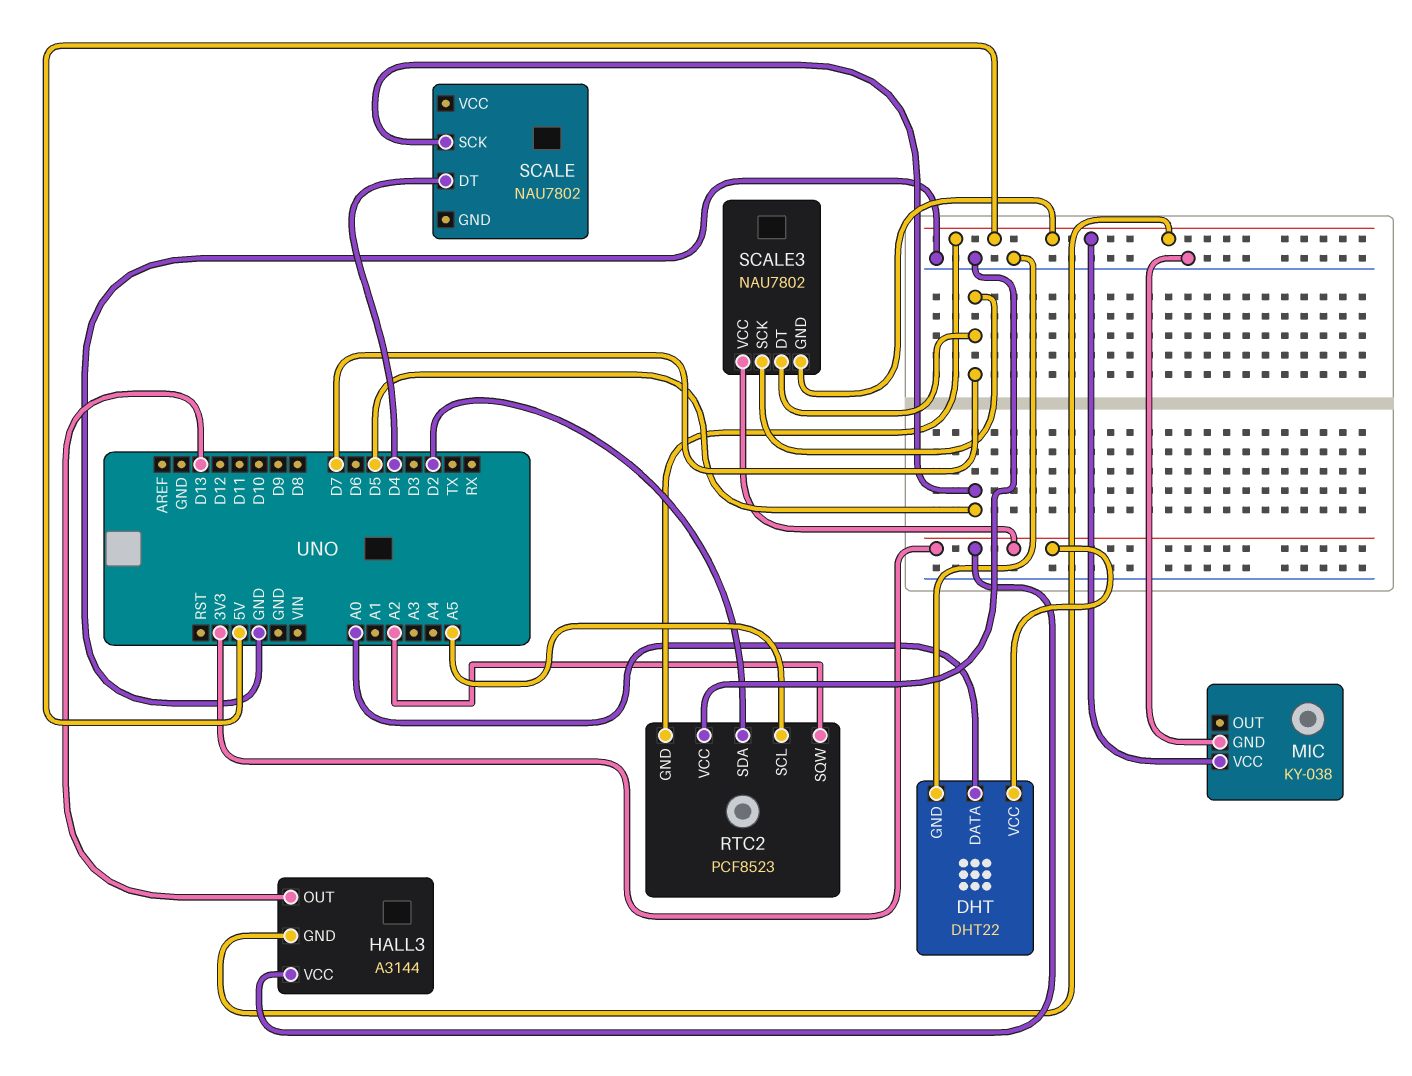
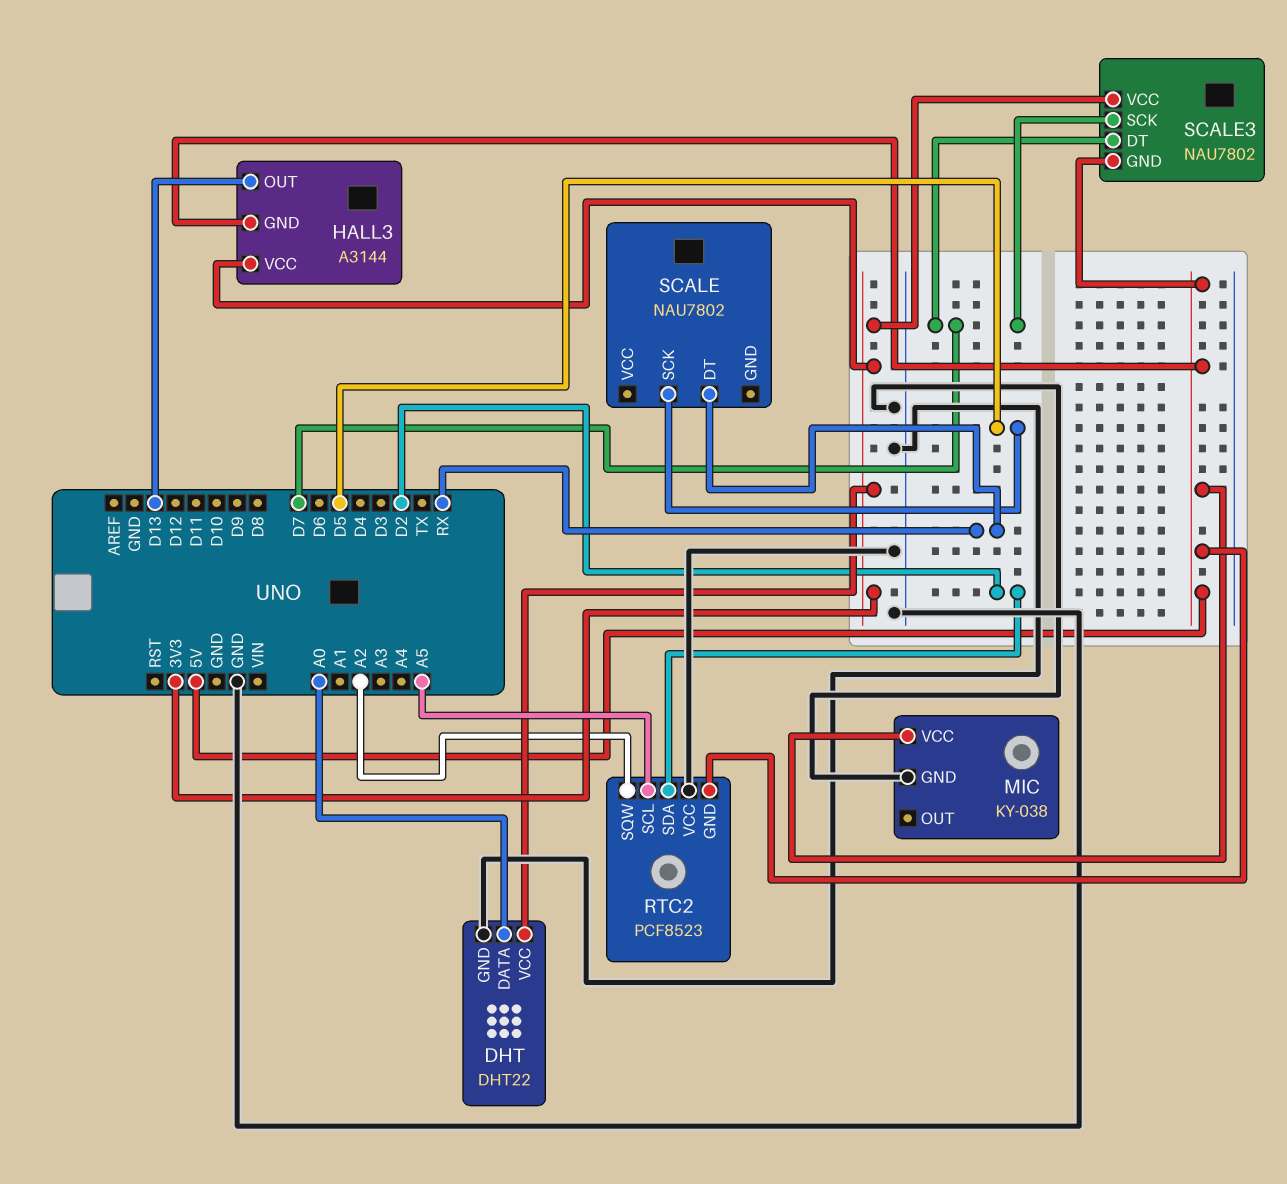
SCALE pin DT: D4 -> RX

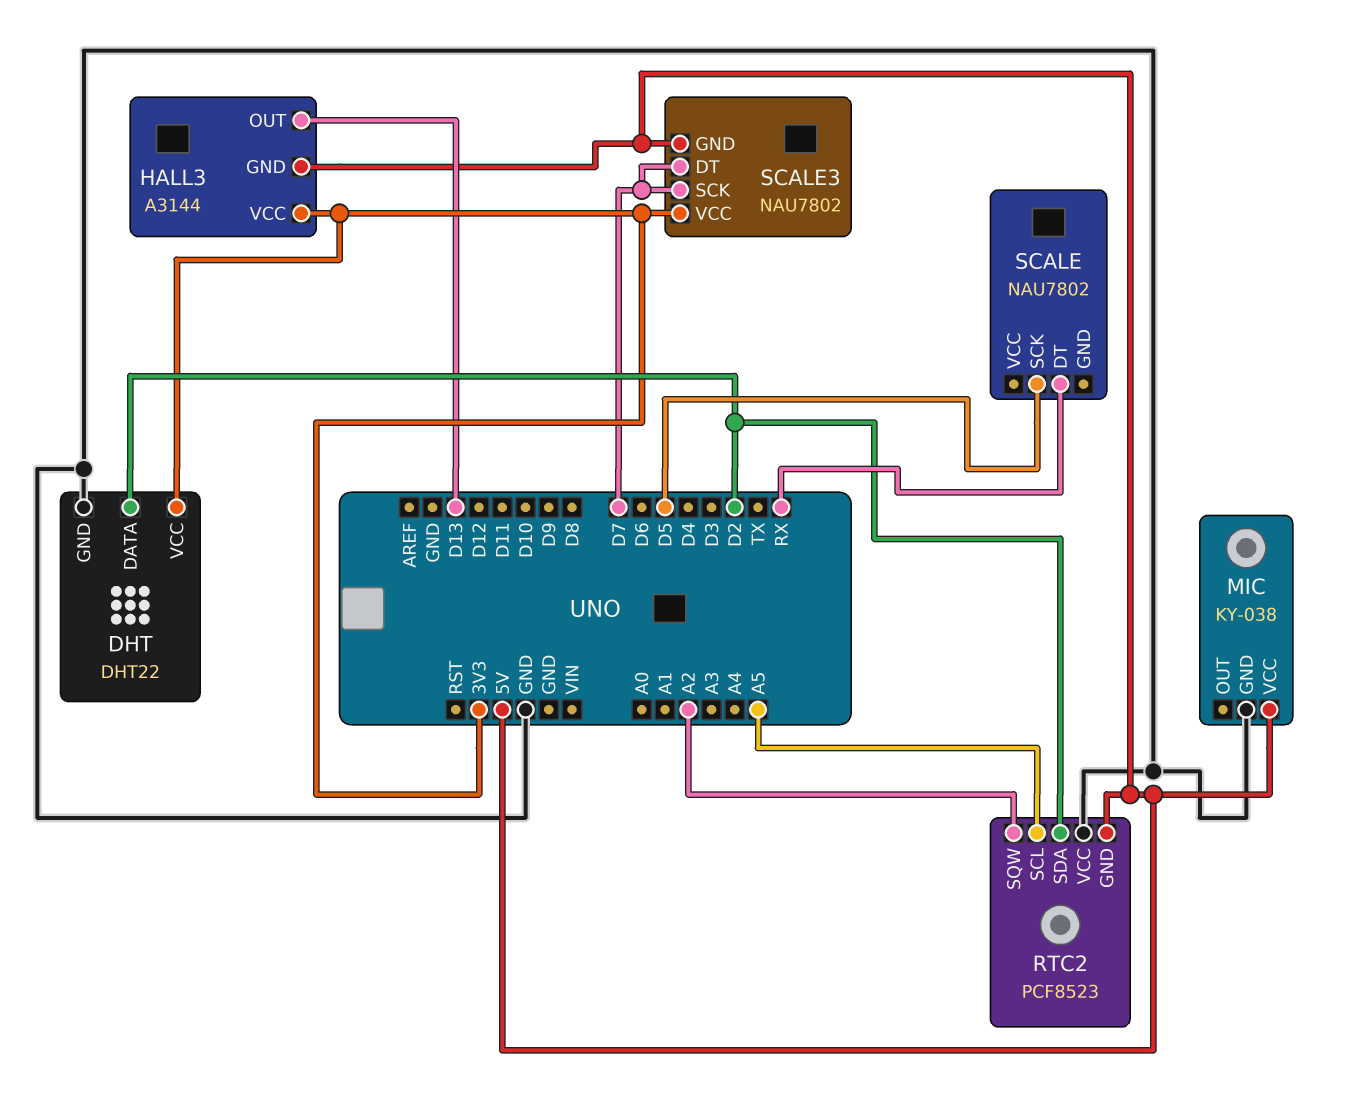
DHT pin DATA: A0 -> D2

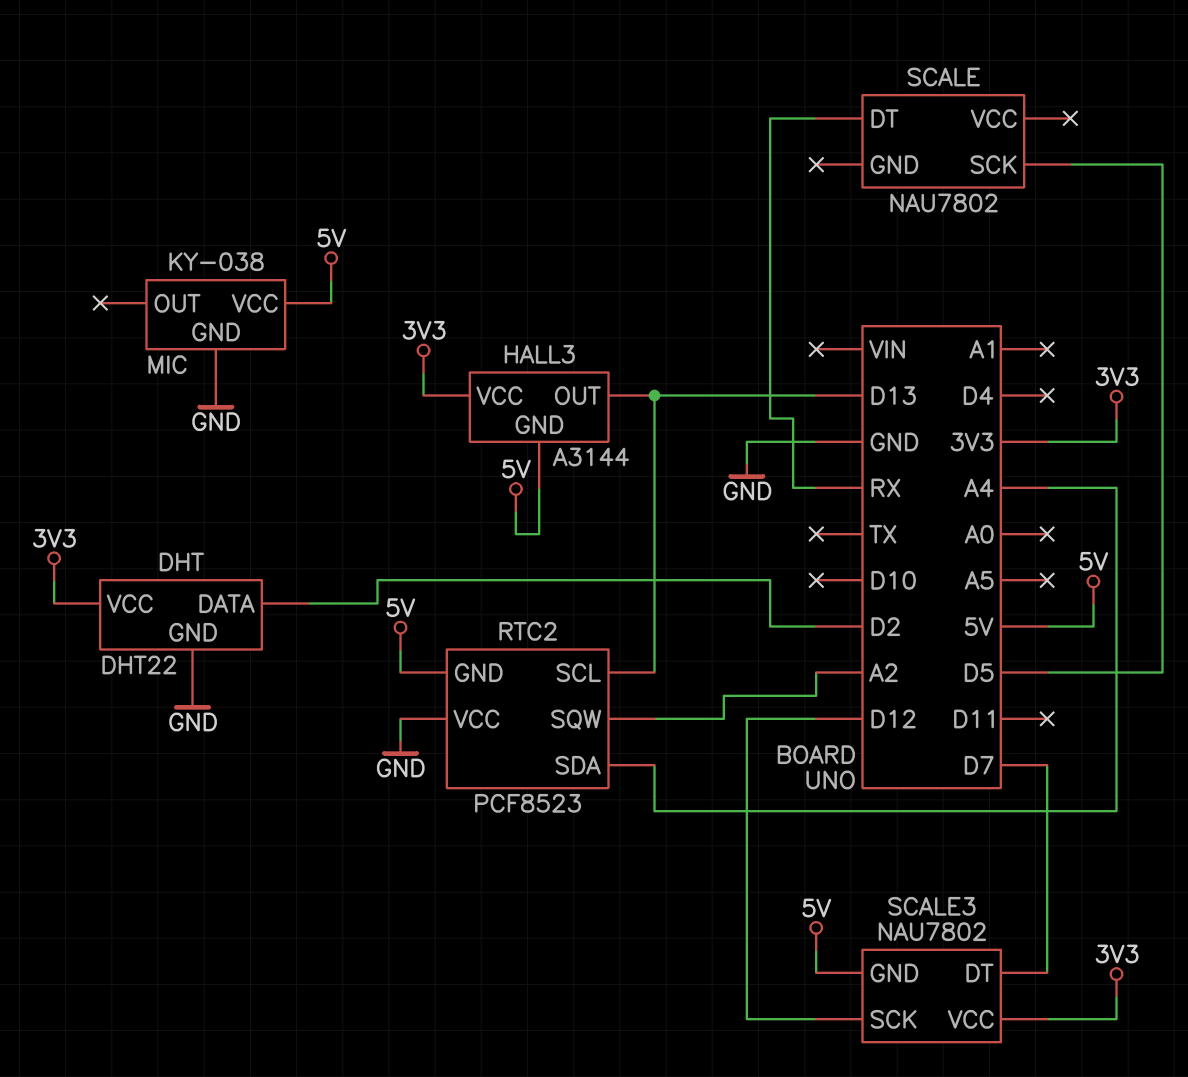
RTC2 pin SCL: A5 -> D13
RTC2 pin SDA: D2 -> A4
SCALE3 pin SCK: D7 -> D12

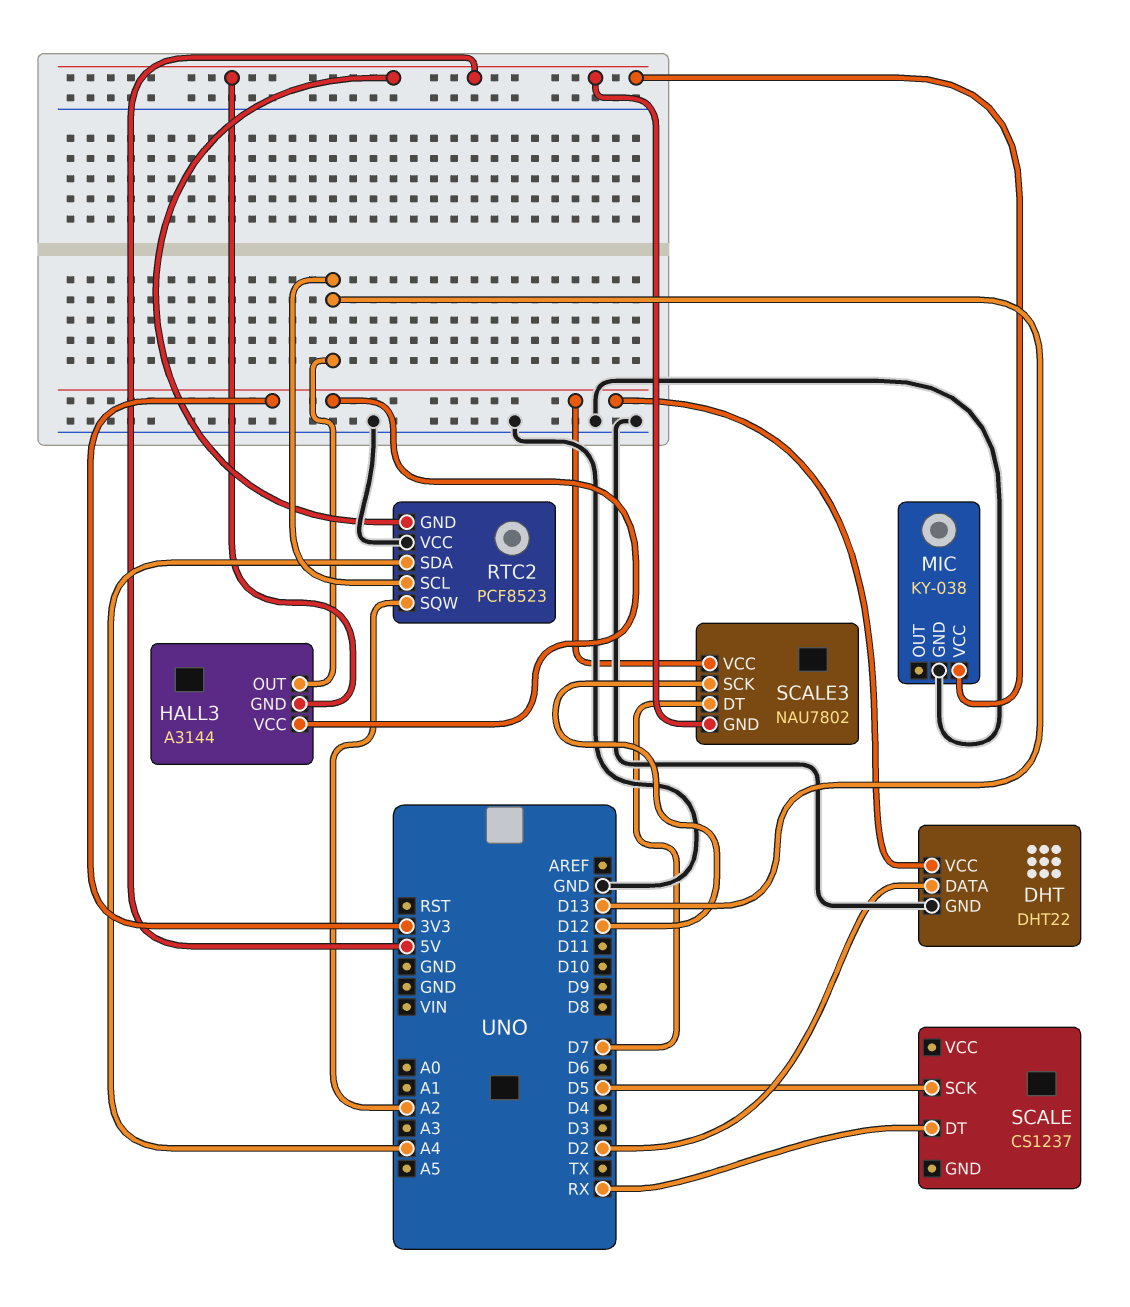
SCALE: NAU7802 -> CS1237

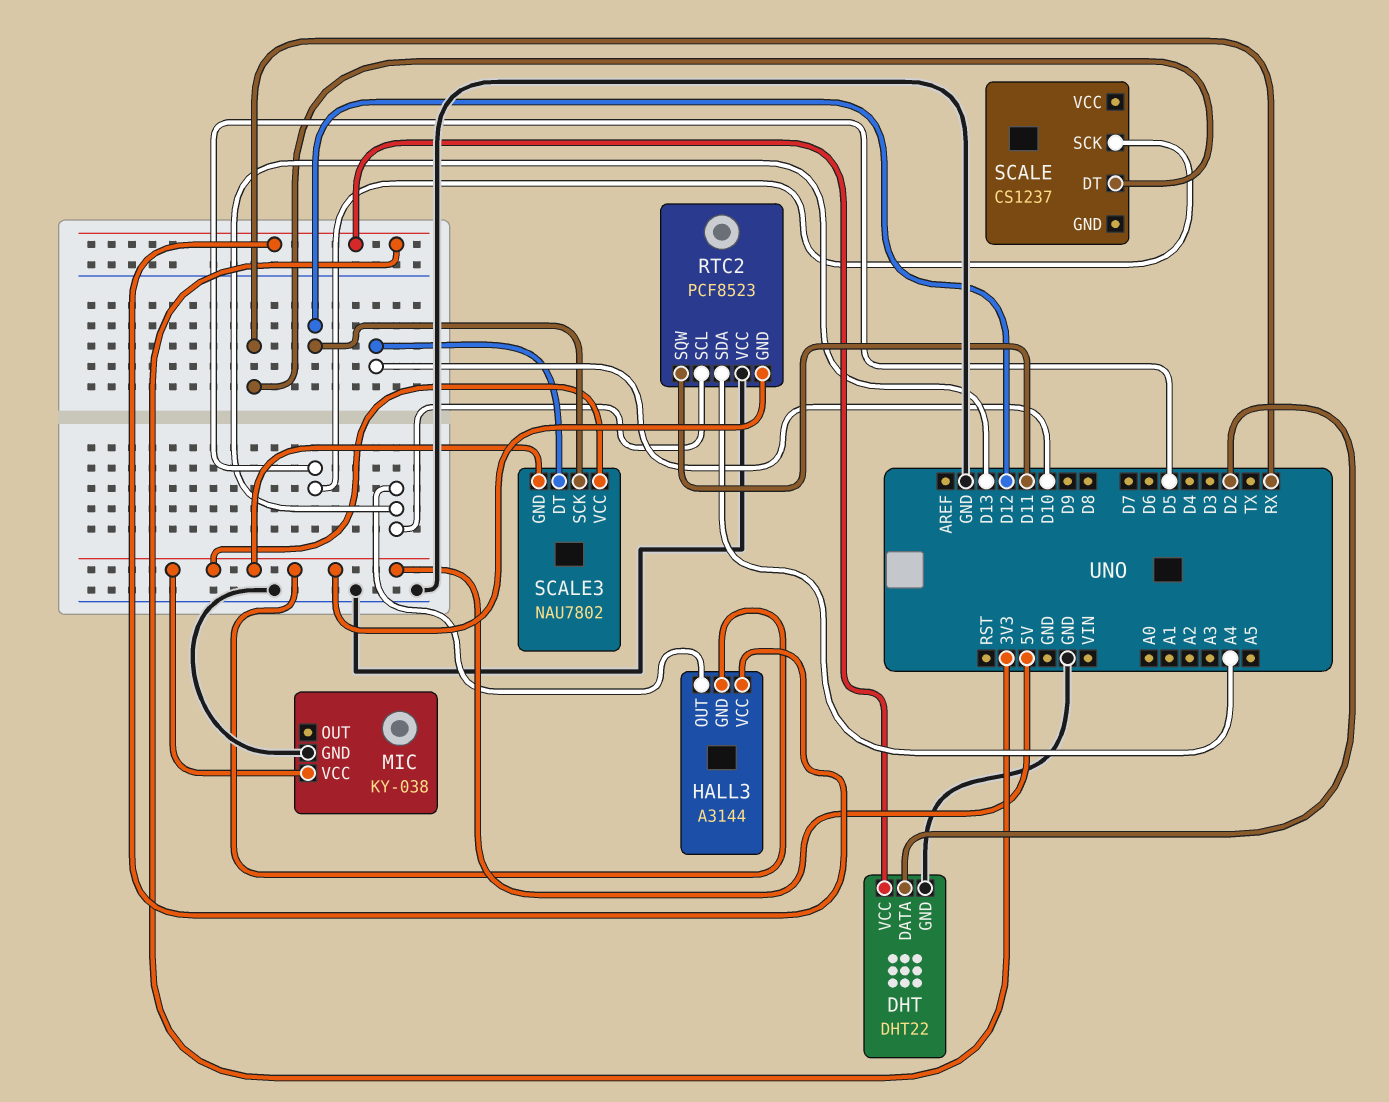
RTC2 pin SQW: A2 -> D11
SCALE3 pin DT: D7 -> D10
SCALE3 pin VCC: 3V3 -> 5V

